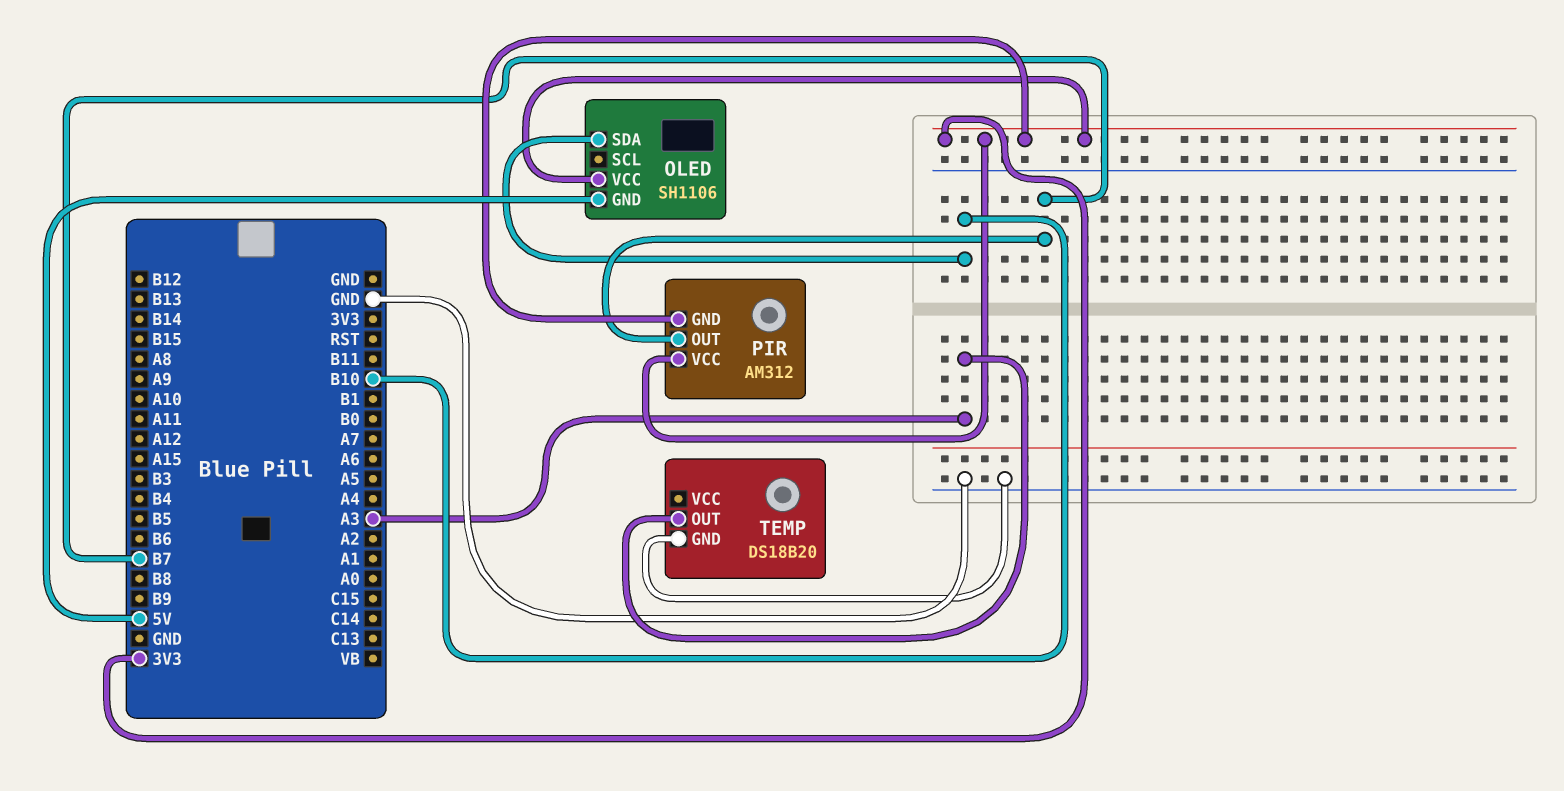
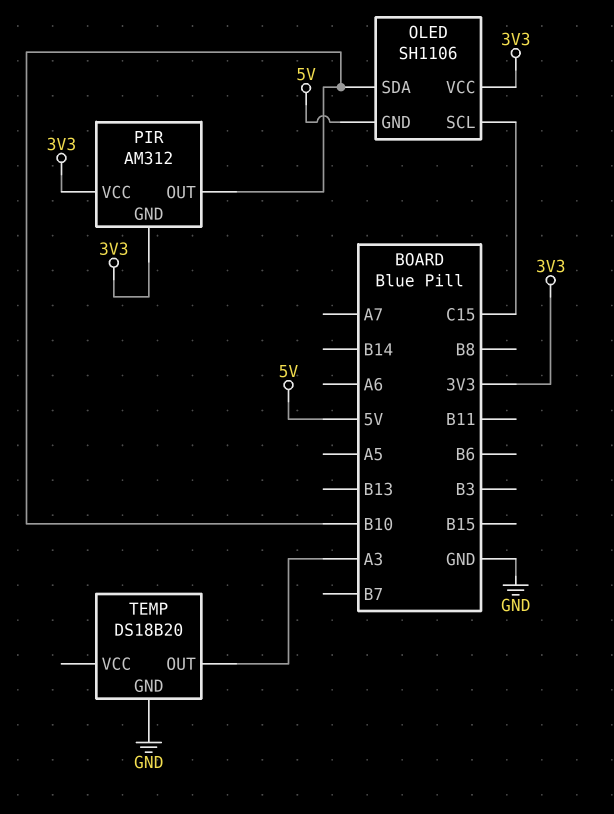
OLED pin SCL: none -> C15
PIR pin OUT: B7 -> B10

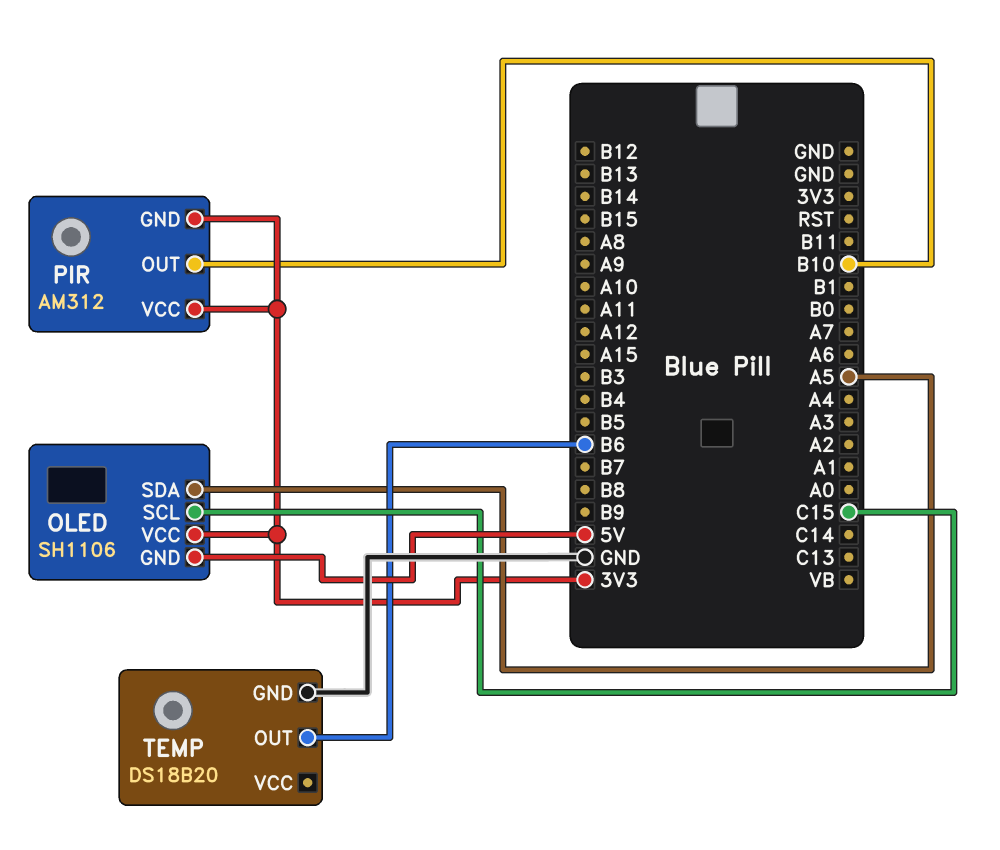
OLED pin SDA: B10 -> A5
TEMP pin OUT: A3 -> B6

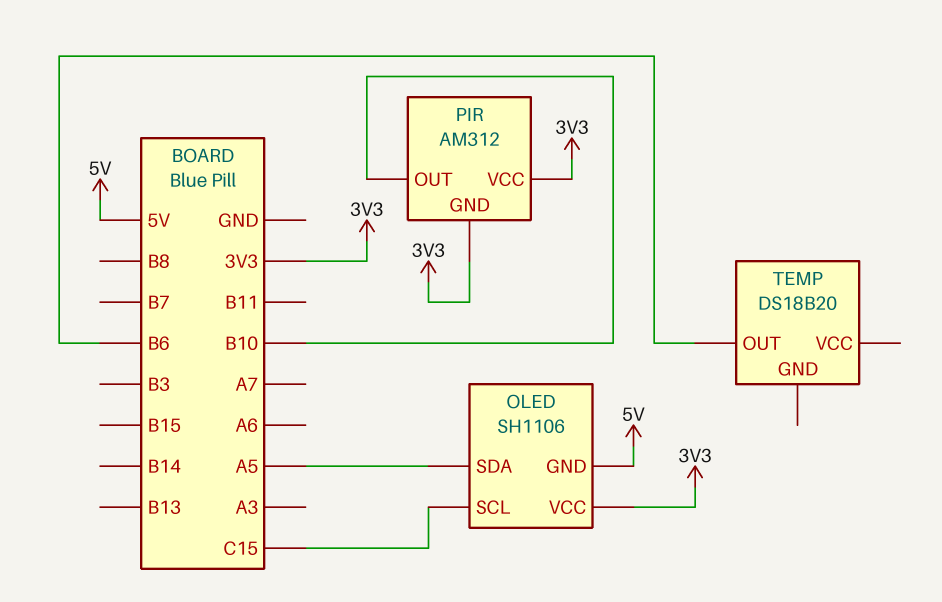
TEMP pin GND: GND -> none

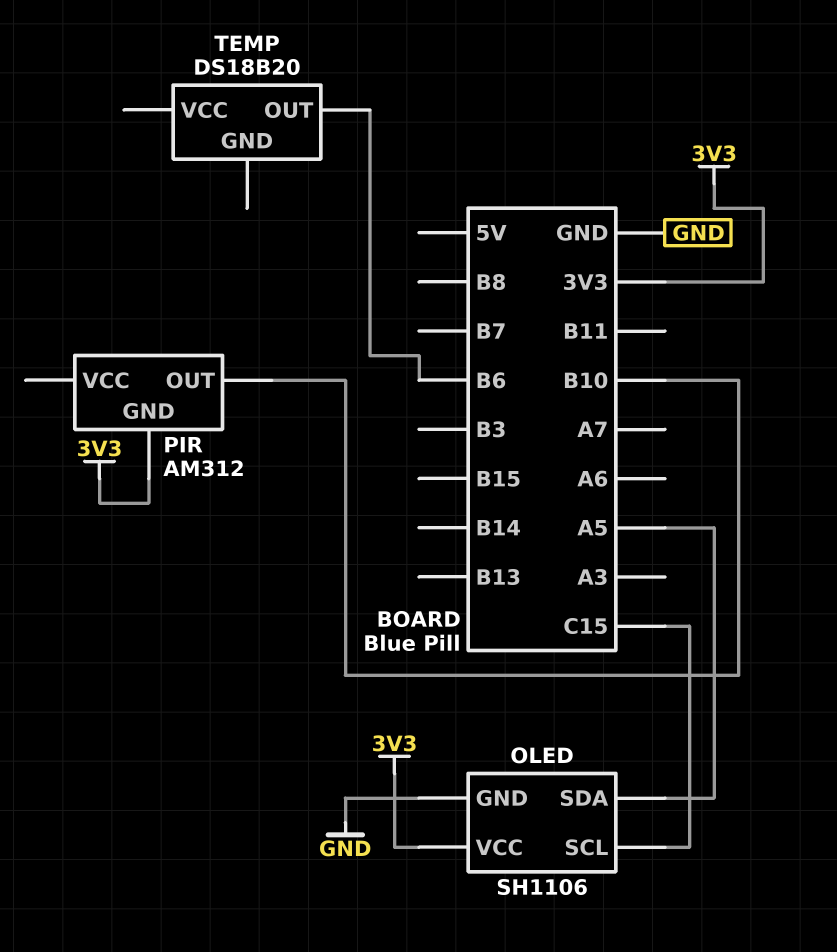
OLED pin GND: 5V -> GND
PIR pin VCC: 3V3 -> none

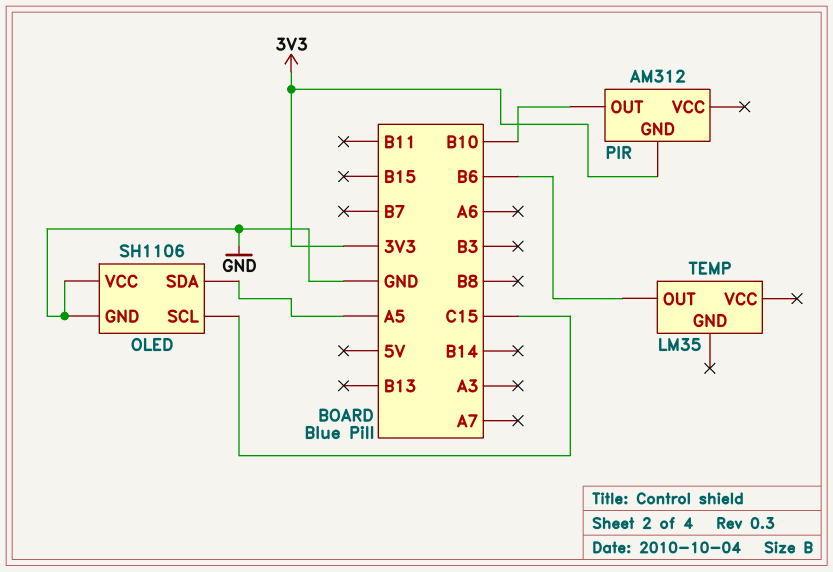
OLED pin VCC: 3V3 -> GND
TEMP: DS18B20 -> LM35

